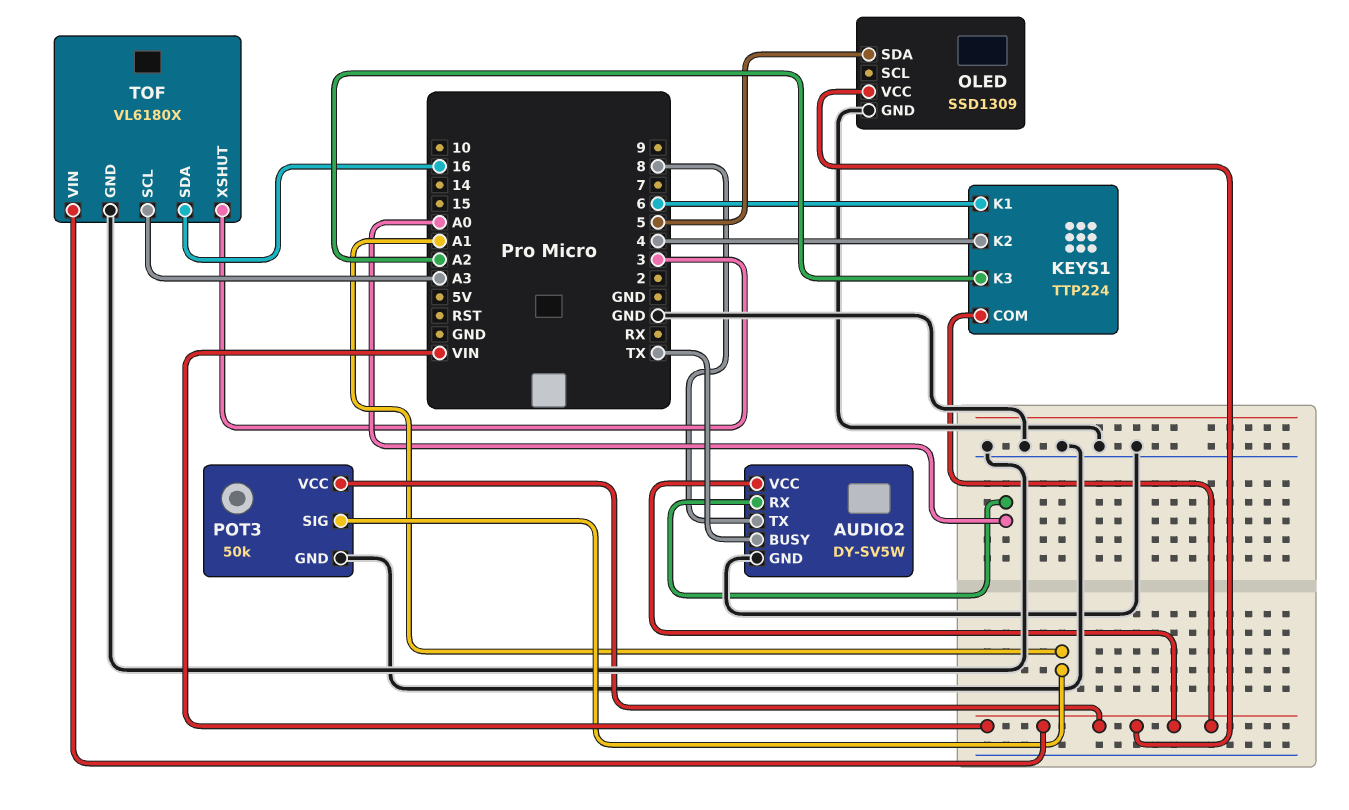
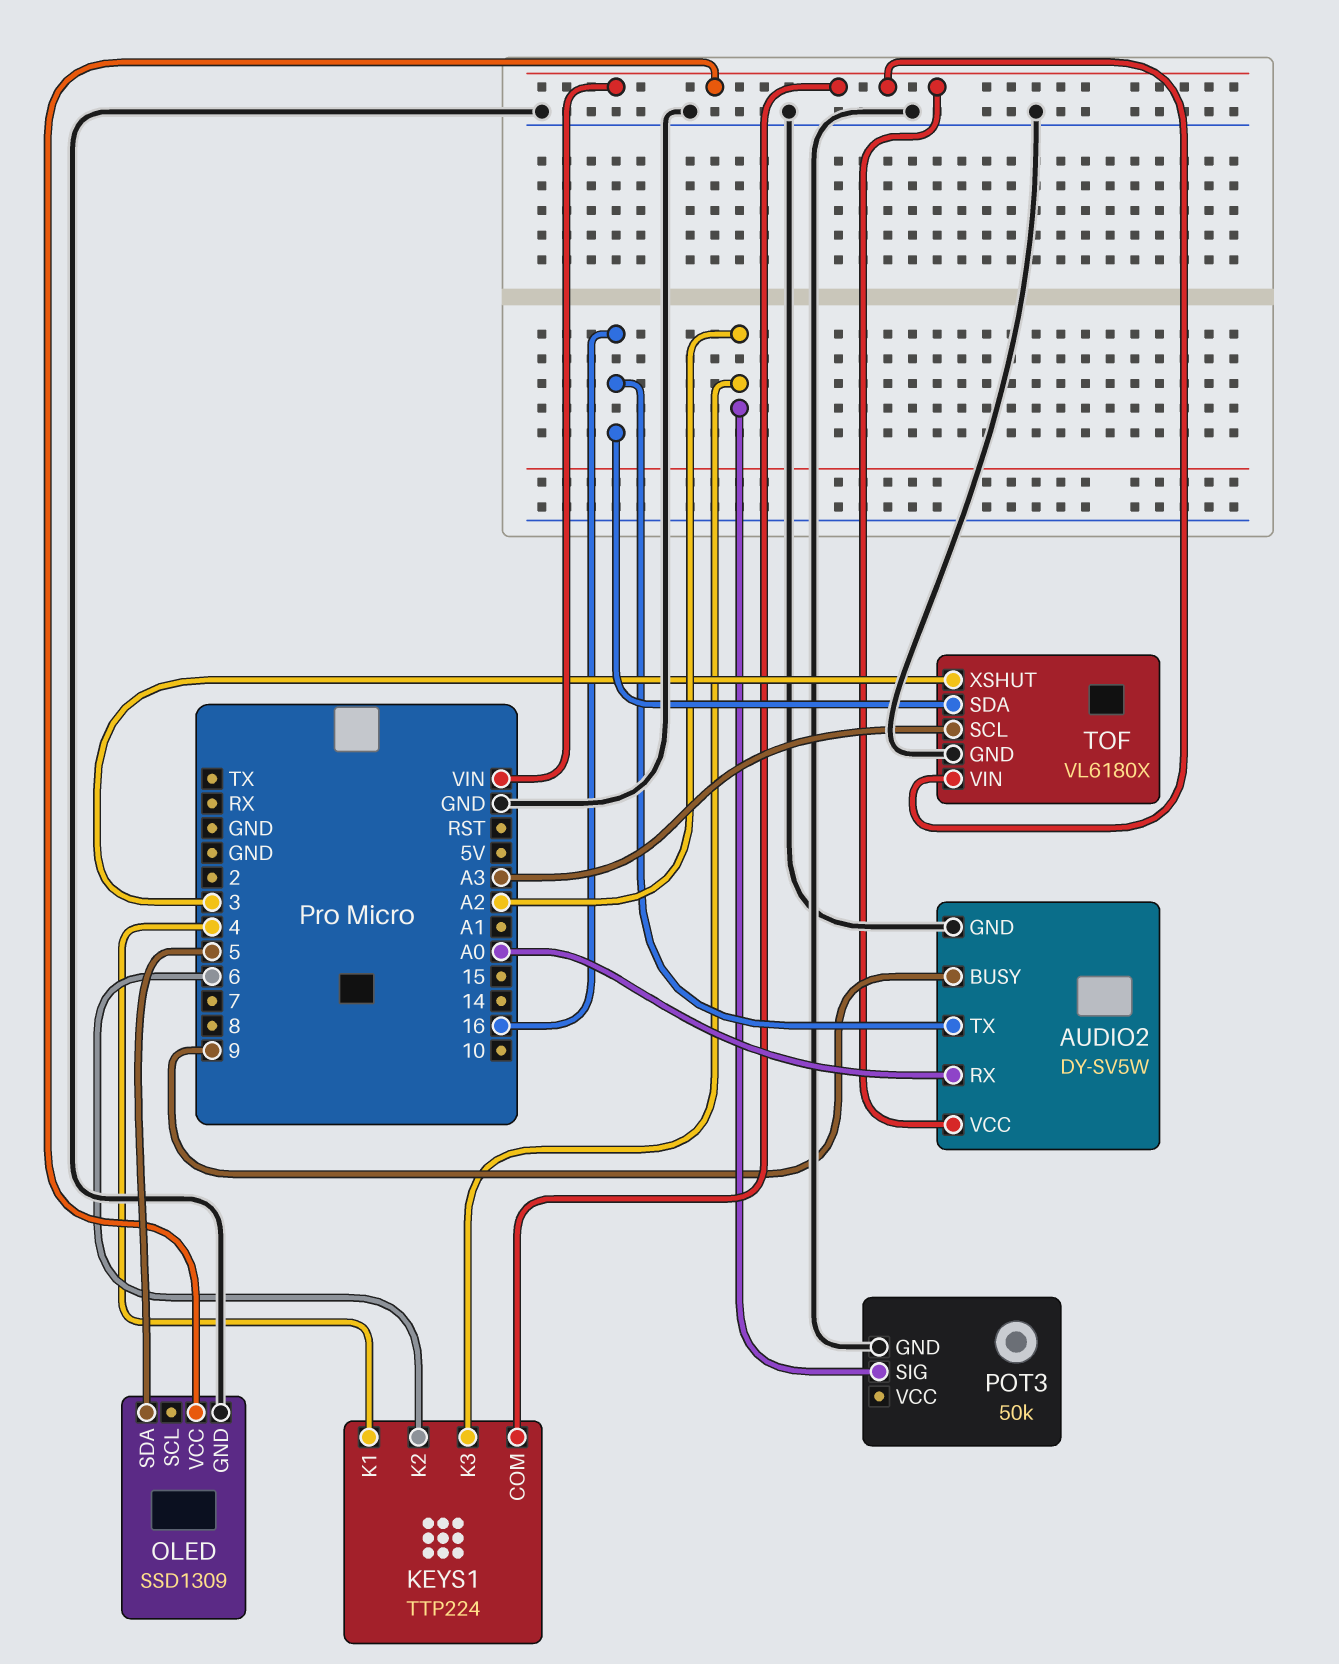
AUDIO2 pin BUSY: TX -> 9
AUDIO2 pin TX: 8 -> 16
KEYS1 pin K1: 6 -> 4
KEYS1 pin K2: 4 -> 6
POT3 pin SIG: A1 -> A2
POT3 pin VCC: VIN -> none

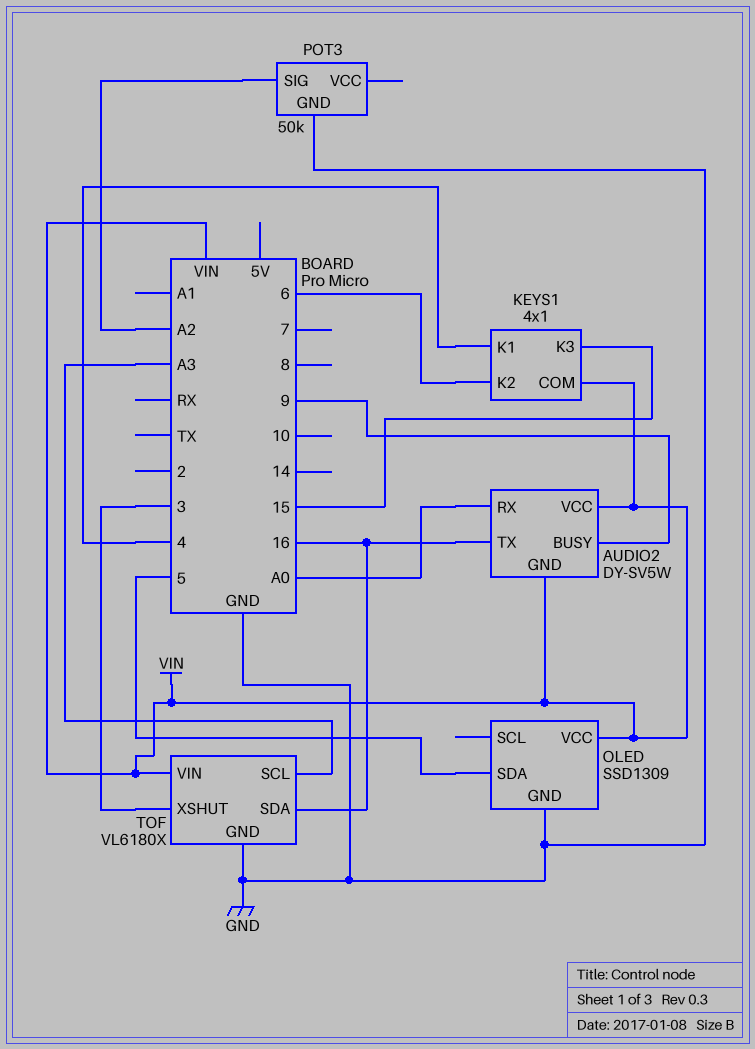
AUDIO2 pin GND: GND -> VIN
KEYS1: TTP224 -> 4x1
KEYS1 pin K3: A2 -> 15

